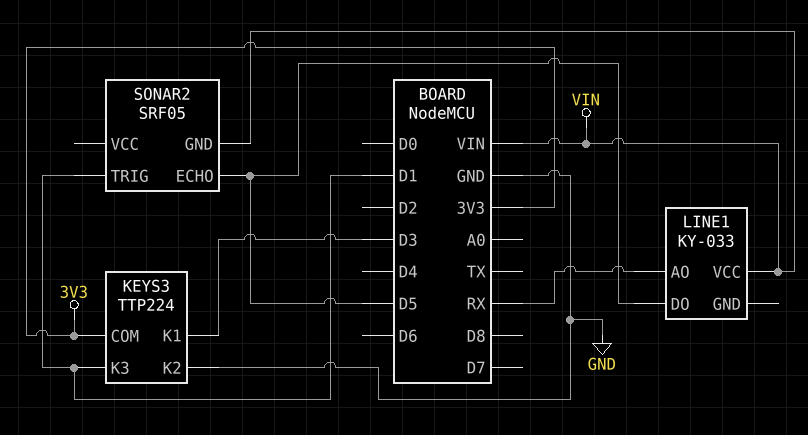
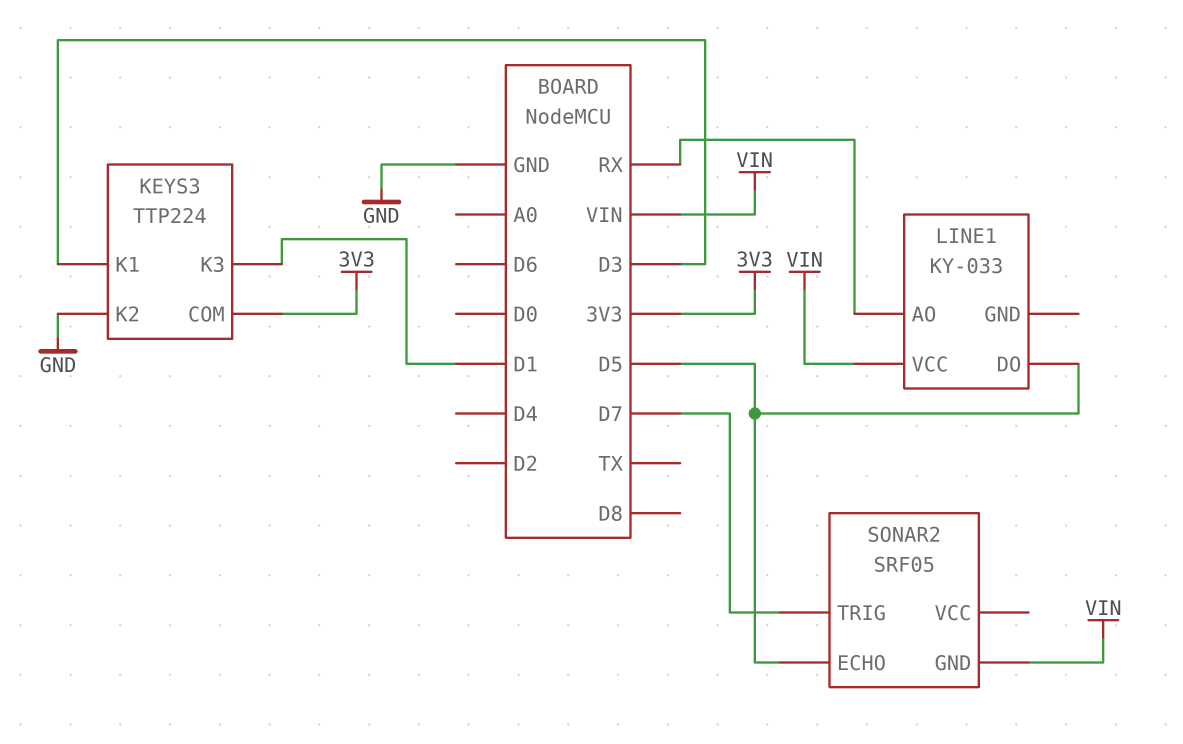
SONAR2 pin TRIG: D1 -> D7

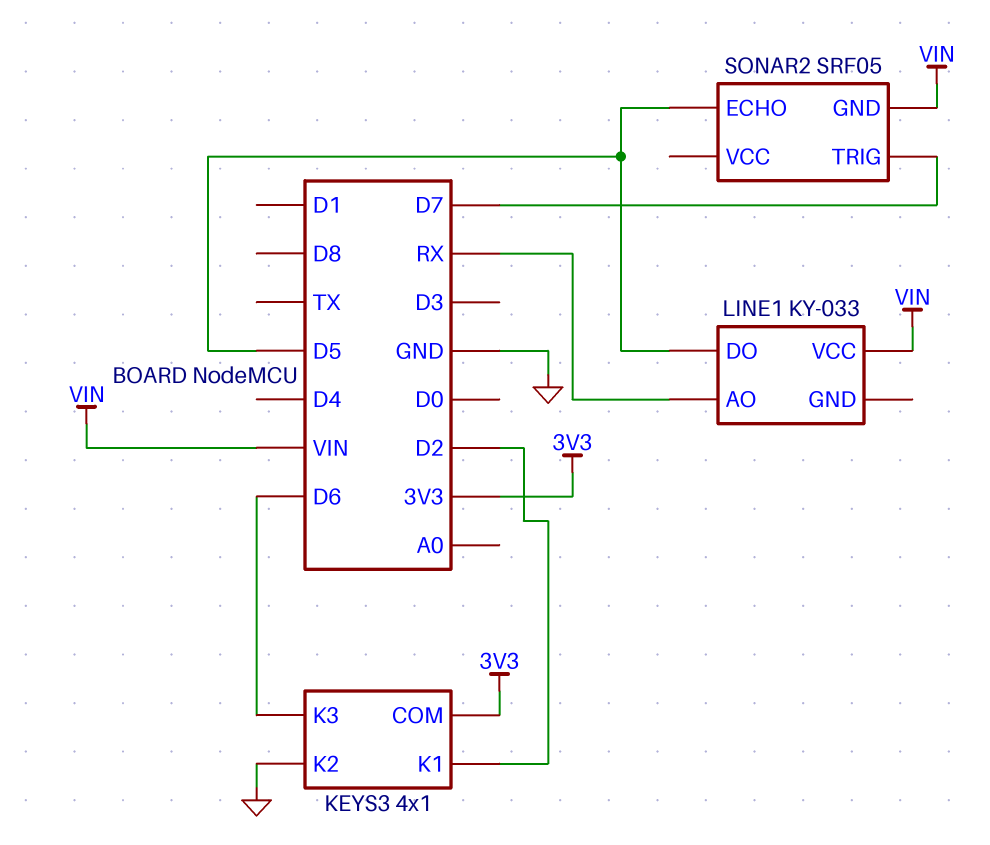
KEYS3: TTP224 -> 4x1
KEYS3 pin K1: D3 -> D2
KEYS3 pin K3: D1 -> D6

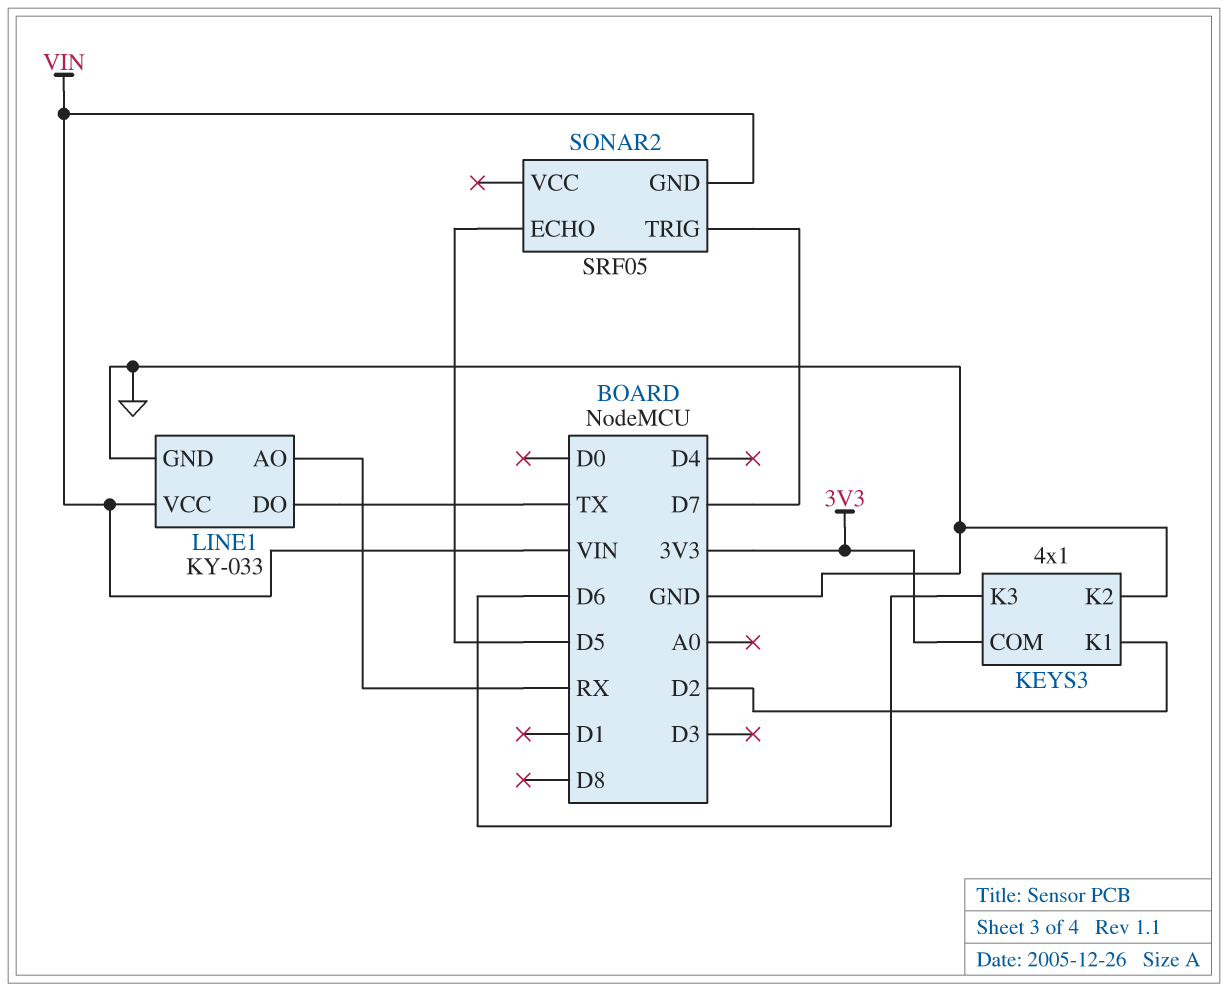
LINE1 pin DO: D5 -> TX
LINE1 pin GND: none -> GND

